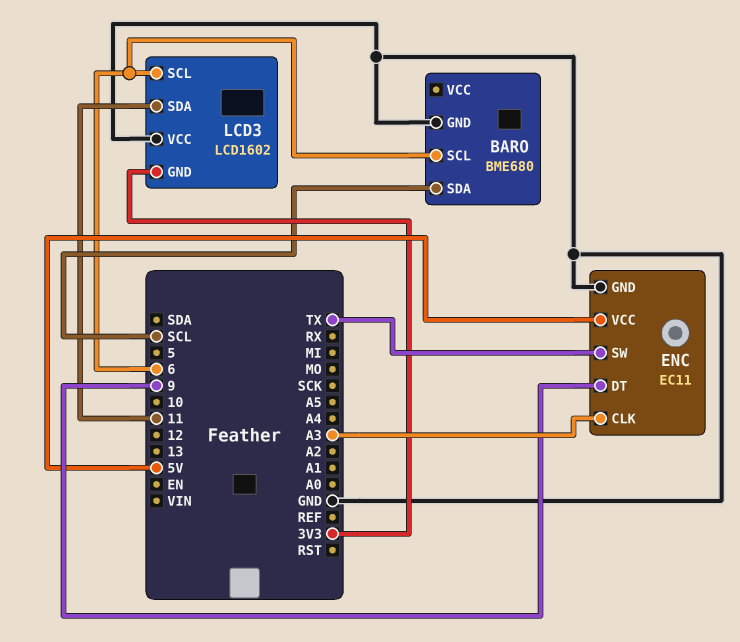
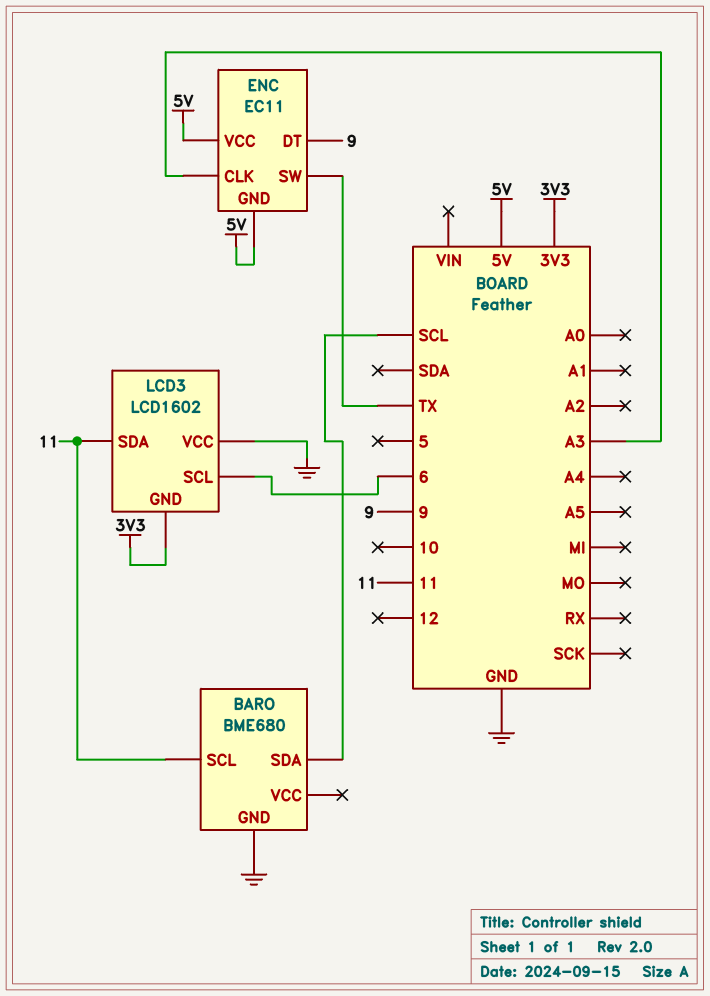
BARO pin SCL: 6 -> 11
ENC pin GND: GND -> 5V

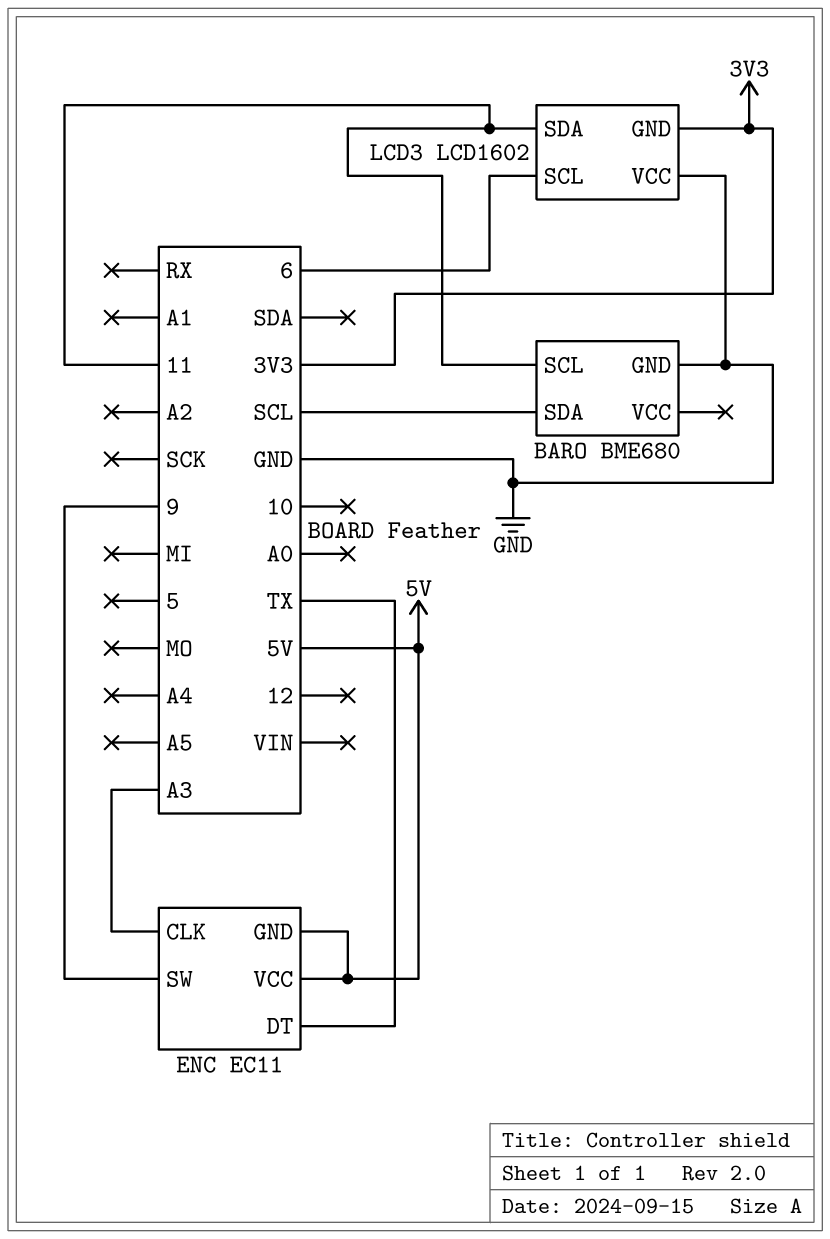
ENC pin DT: 9 -> TX
ENC pin SW: TX -> 9

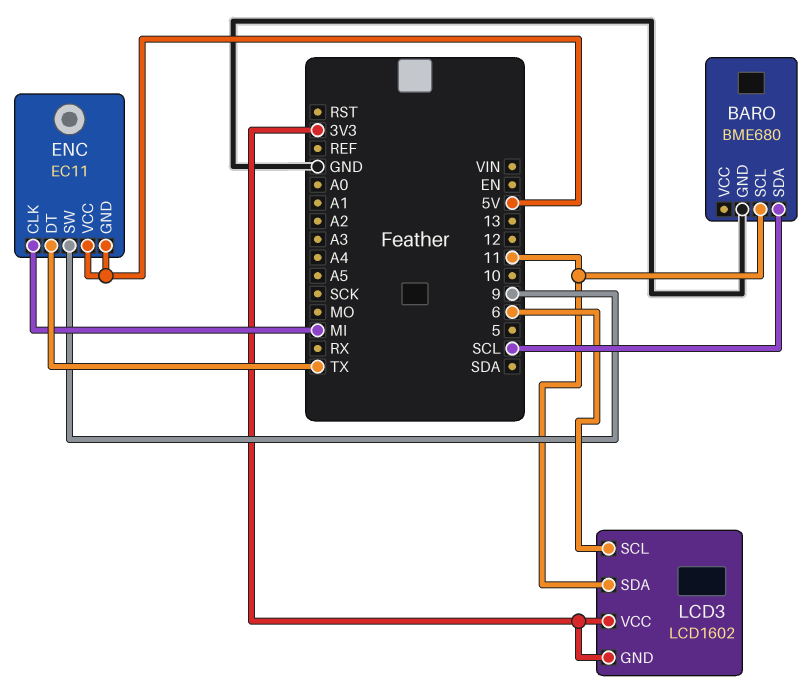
ENC pin CLK: A3 -> MI
LCD3 pin VCC: GND -> 3V3

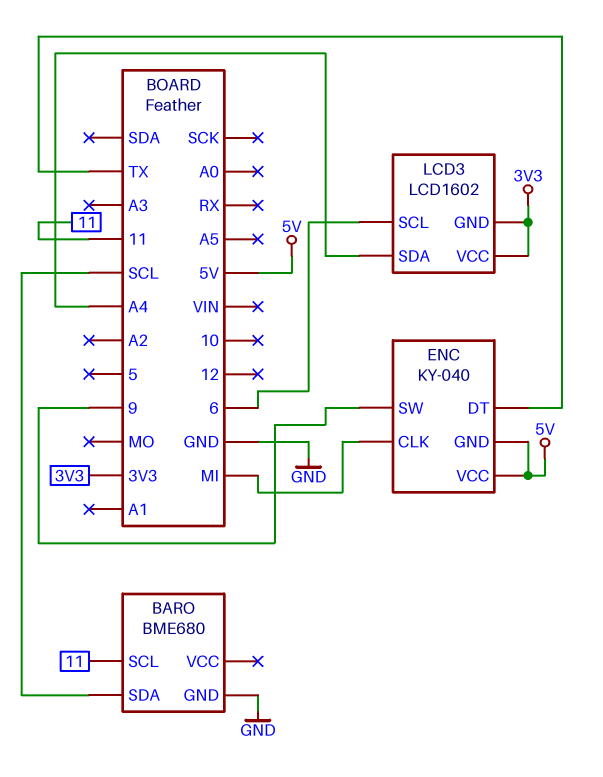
ENC: EC11 -> KY-040
LCD3 pin SDA: 11 -> A4

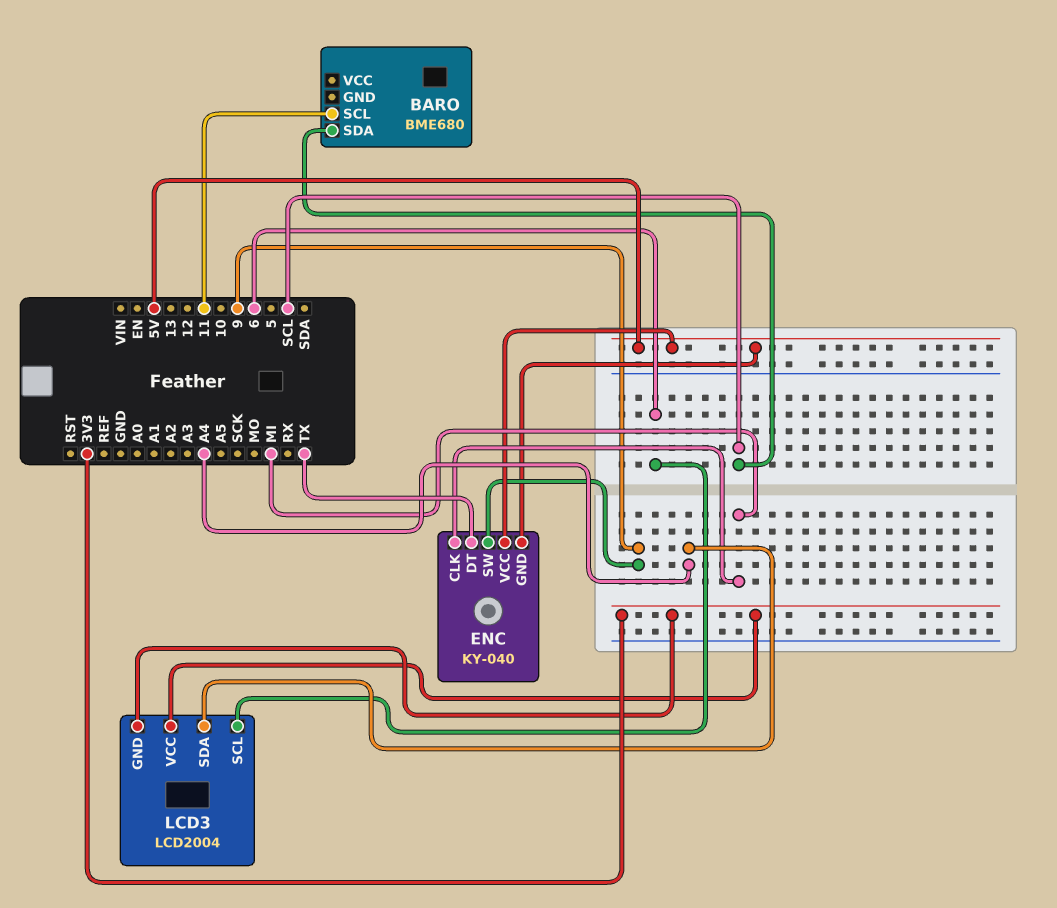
BARO pin GND: GND -> none
LCD3: LCD1602 -> LCD2004

